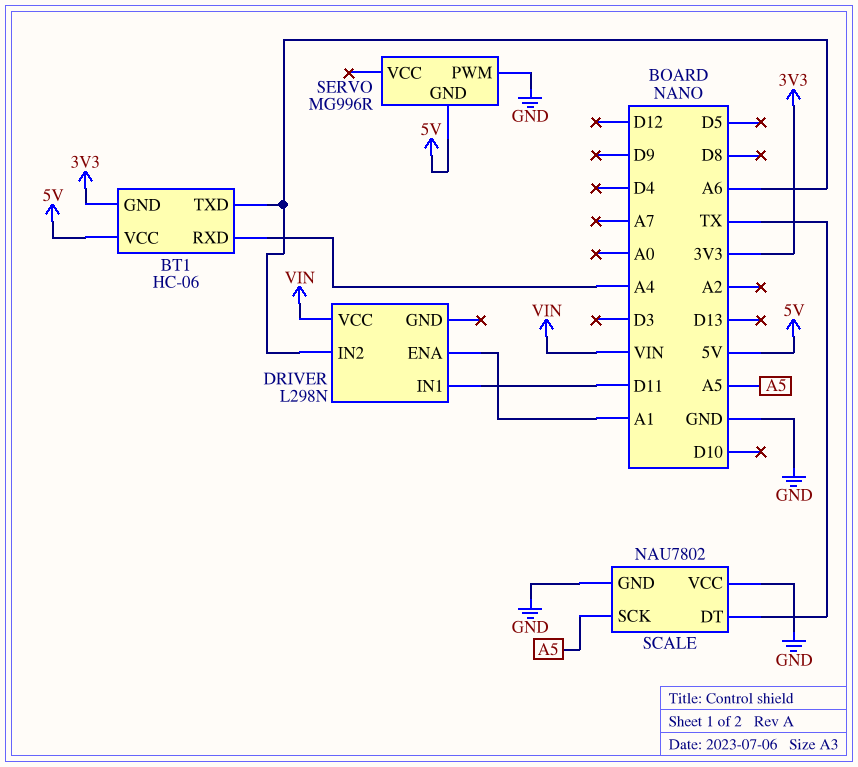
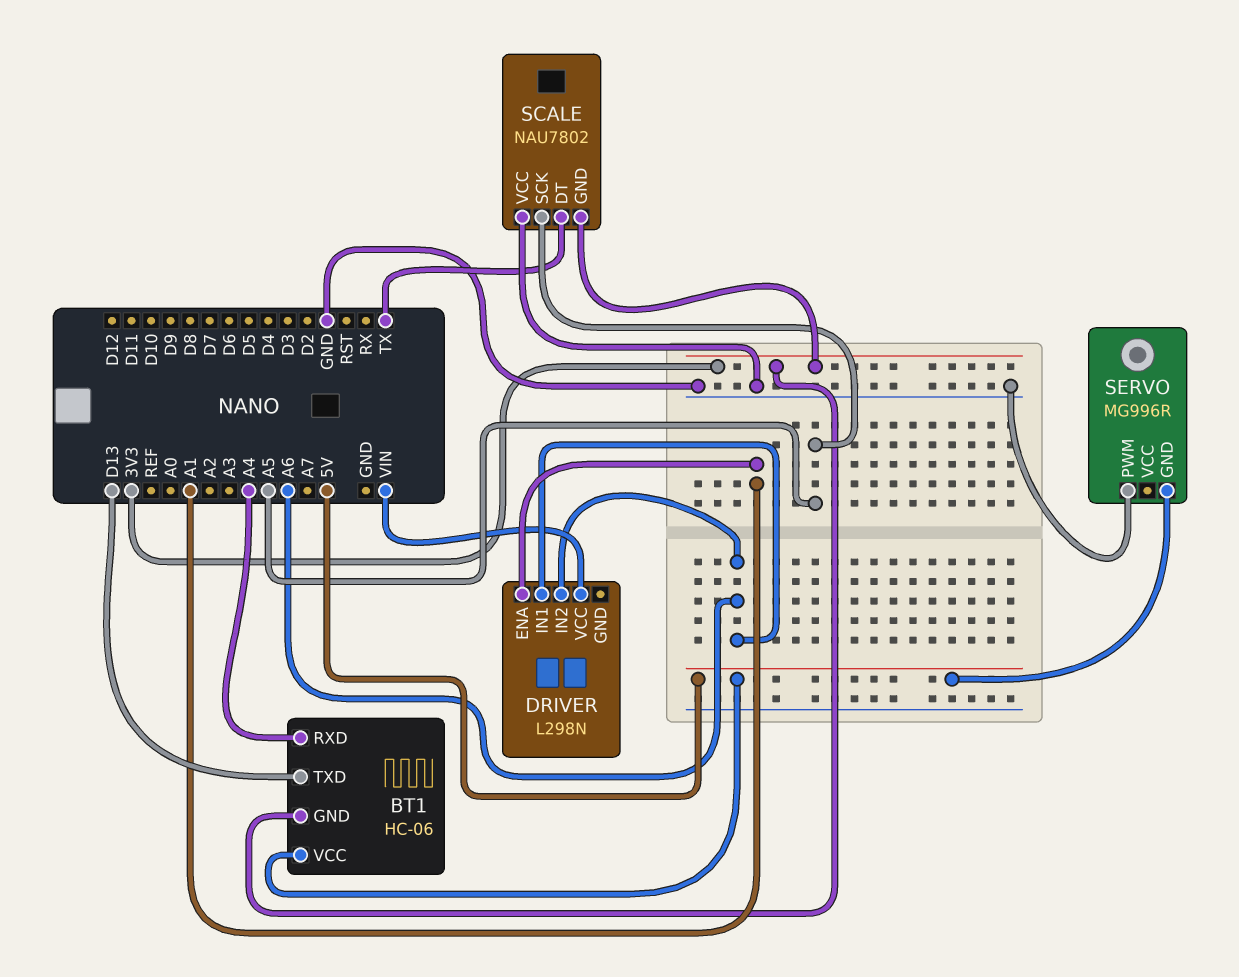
BT1 pin TXD: A6 -> D13
DRIVER pin IN1: D11 -> A6
SCALE pin GND: GND -> 3V3

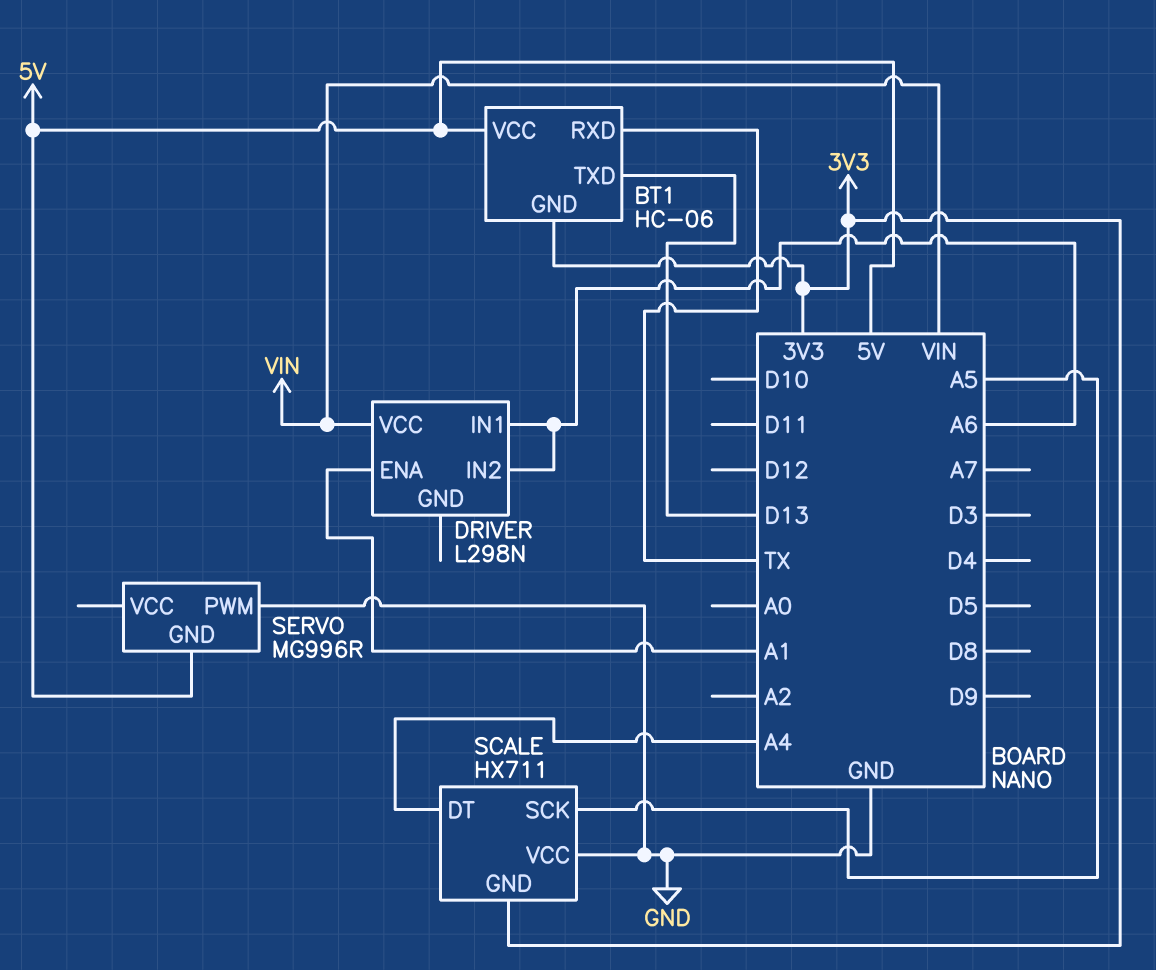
BT1 pin RXD: A4 -> TX
SCALE: NAU7802 -> HX711
SCALE pin DT: TX -> A4

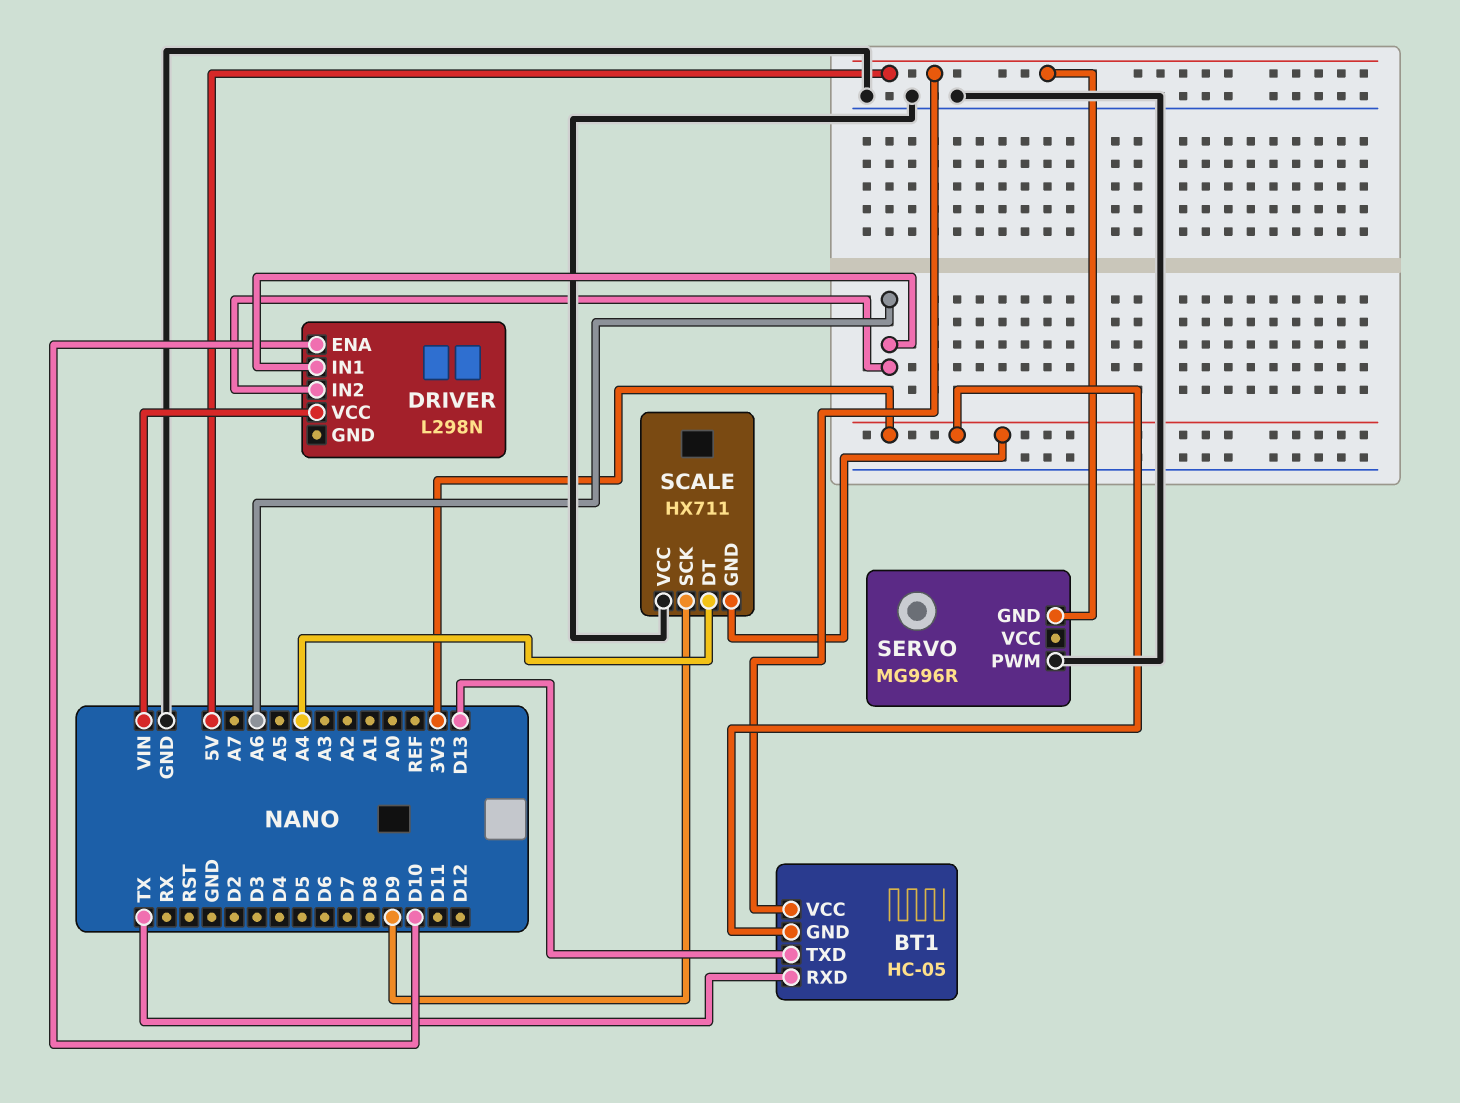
BT1: HC-06 -> HC-05
DRIVER pin ENA: A1 -> D10
SCALE pin SCK: A5 -> D9

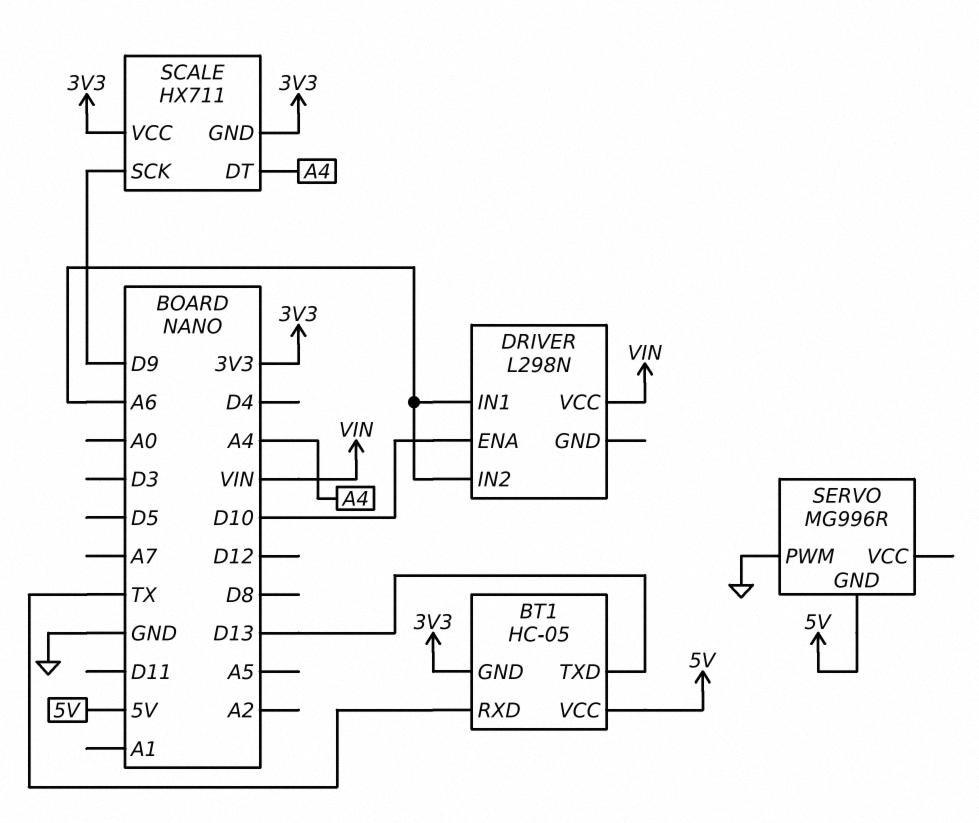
SCALE pin VCC: GND -> 3V3

